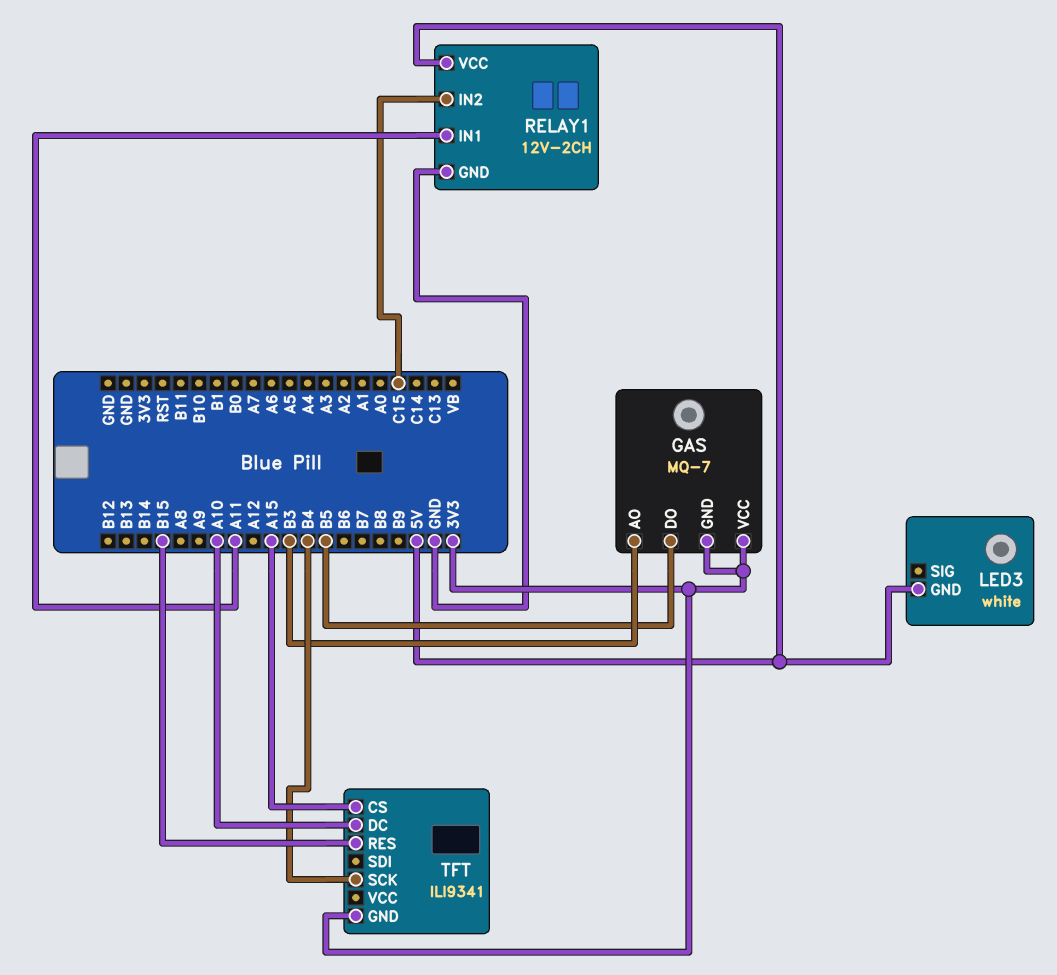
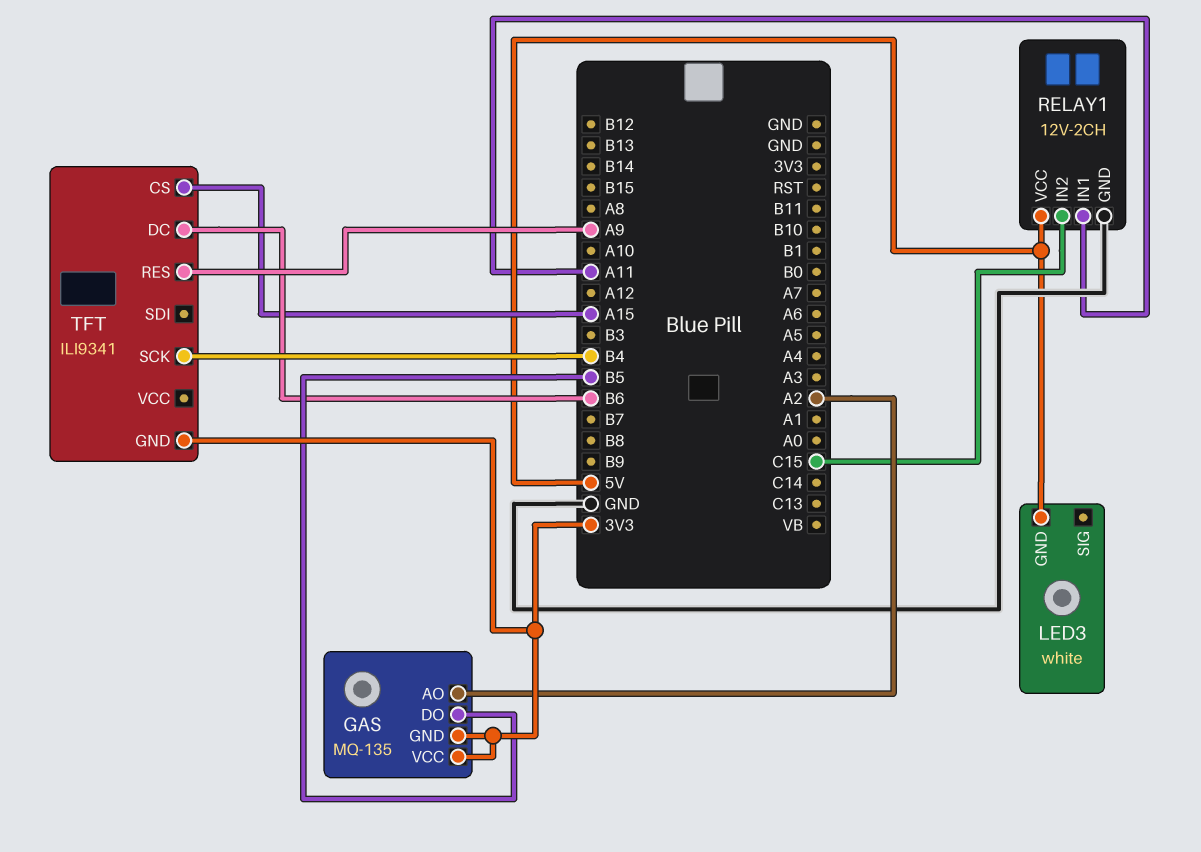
GAS: MQ-7 -> MQ-135
GAS pin AO: B3 -> A2
TFT pin DC: A10 -> B6
TFT pin RES: B15 -> A9

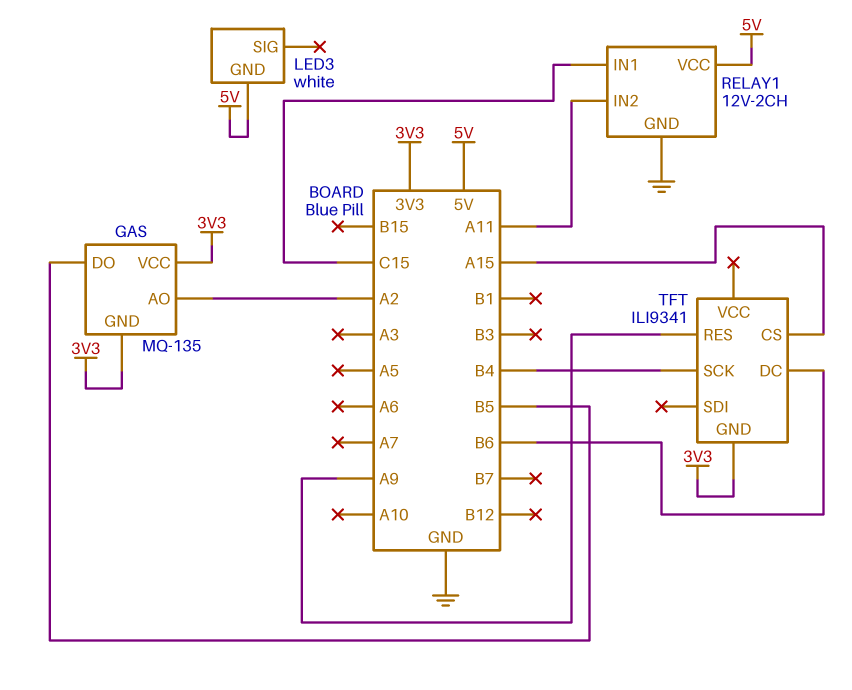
RELAY1 pin IN1: A11 -> C15
RELAY1 pin IN2: C15 -> A11

